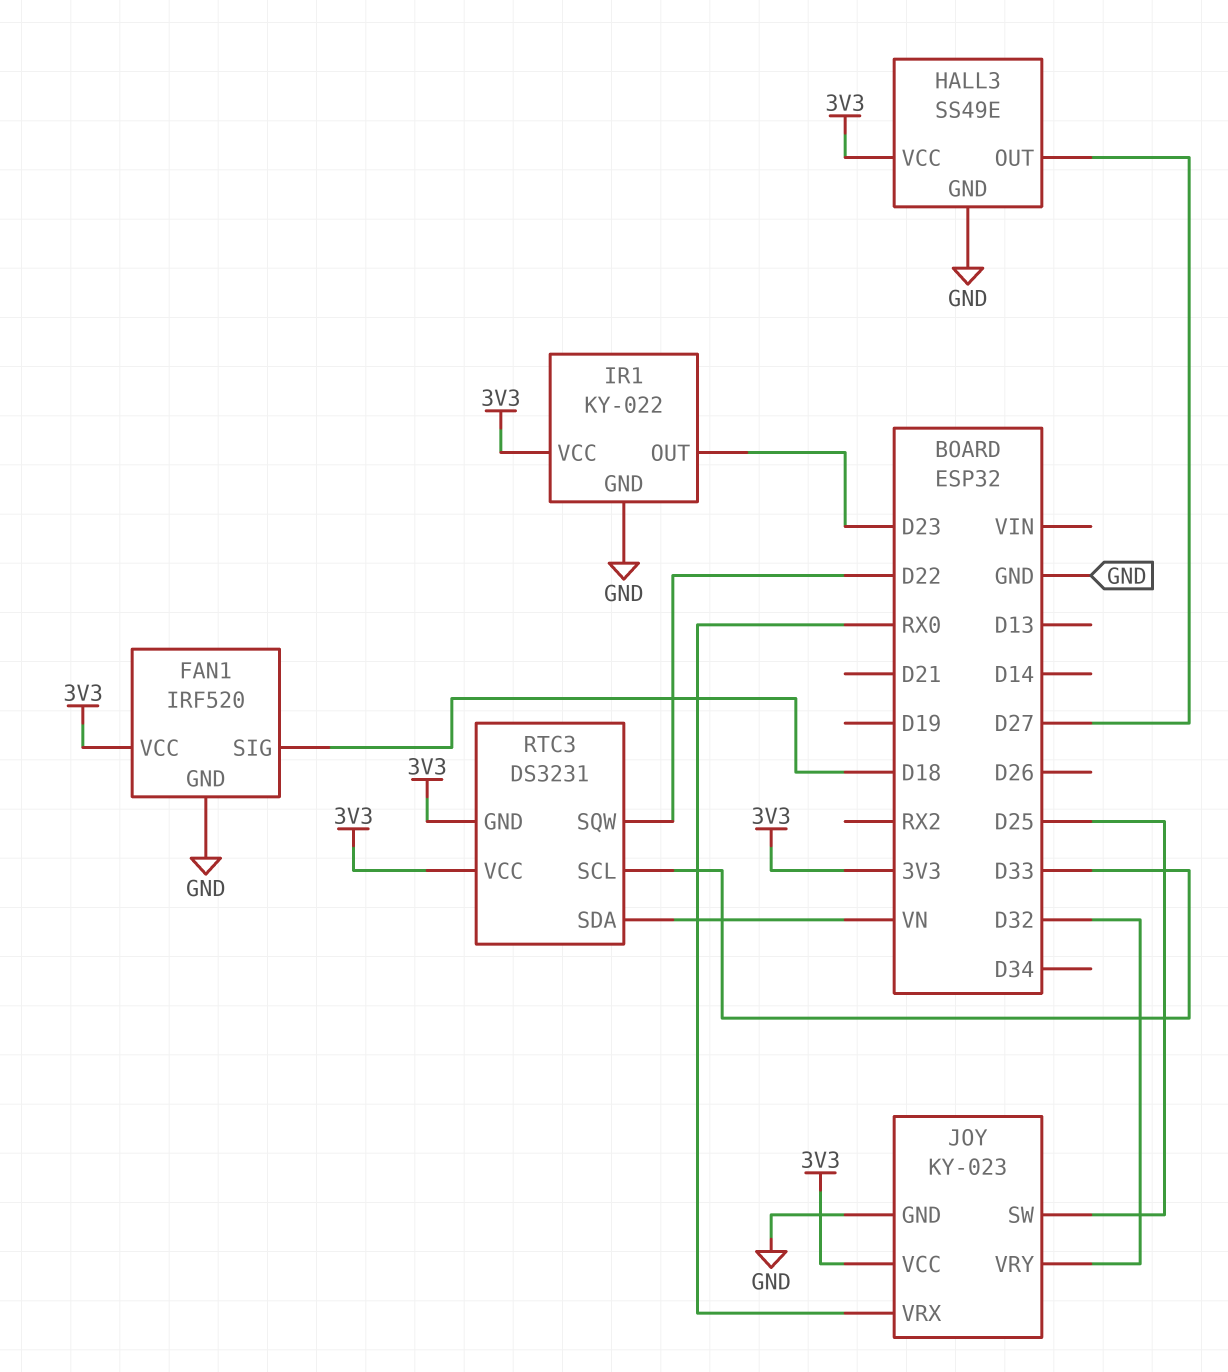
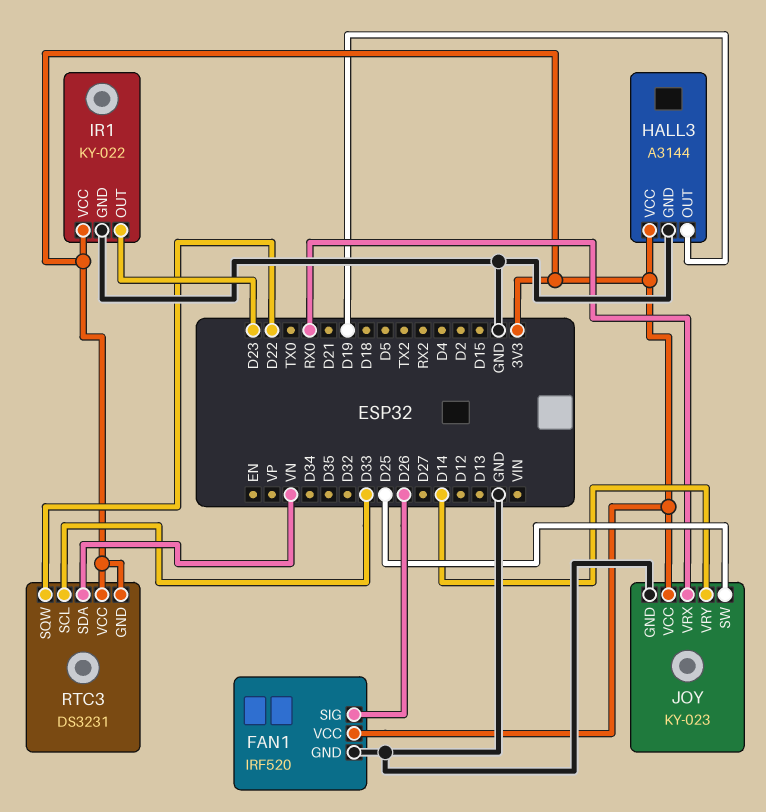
FAN1 pin SIG: D18 -> D26
HALL3: SS49E -> A3144
HALL3 pin OUT: D27 -> D19
JOY pin VRY: D32 -> D14

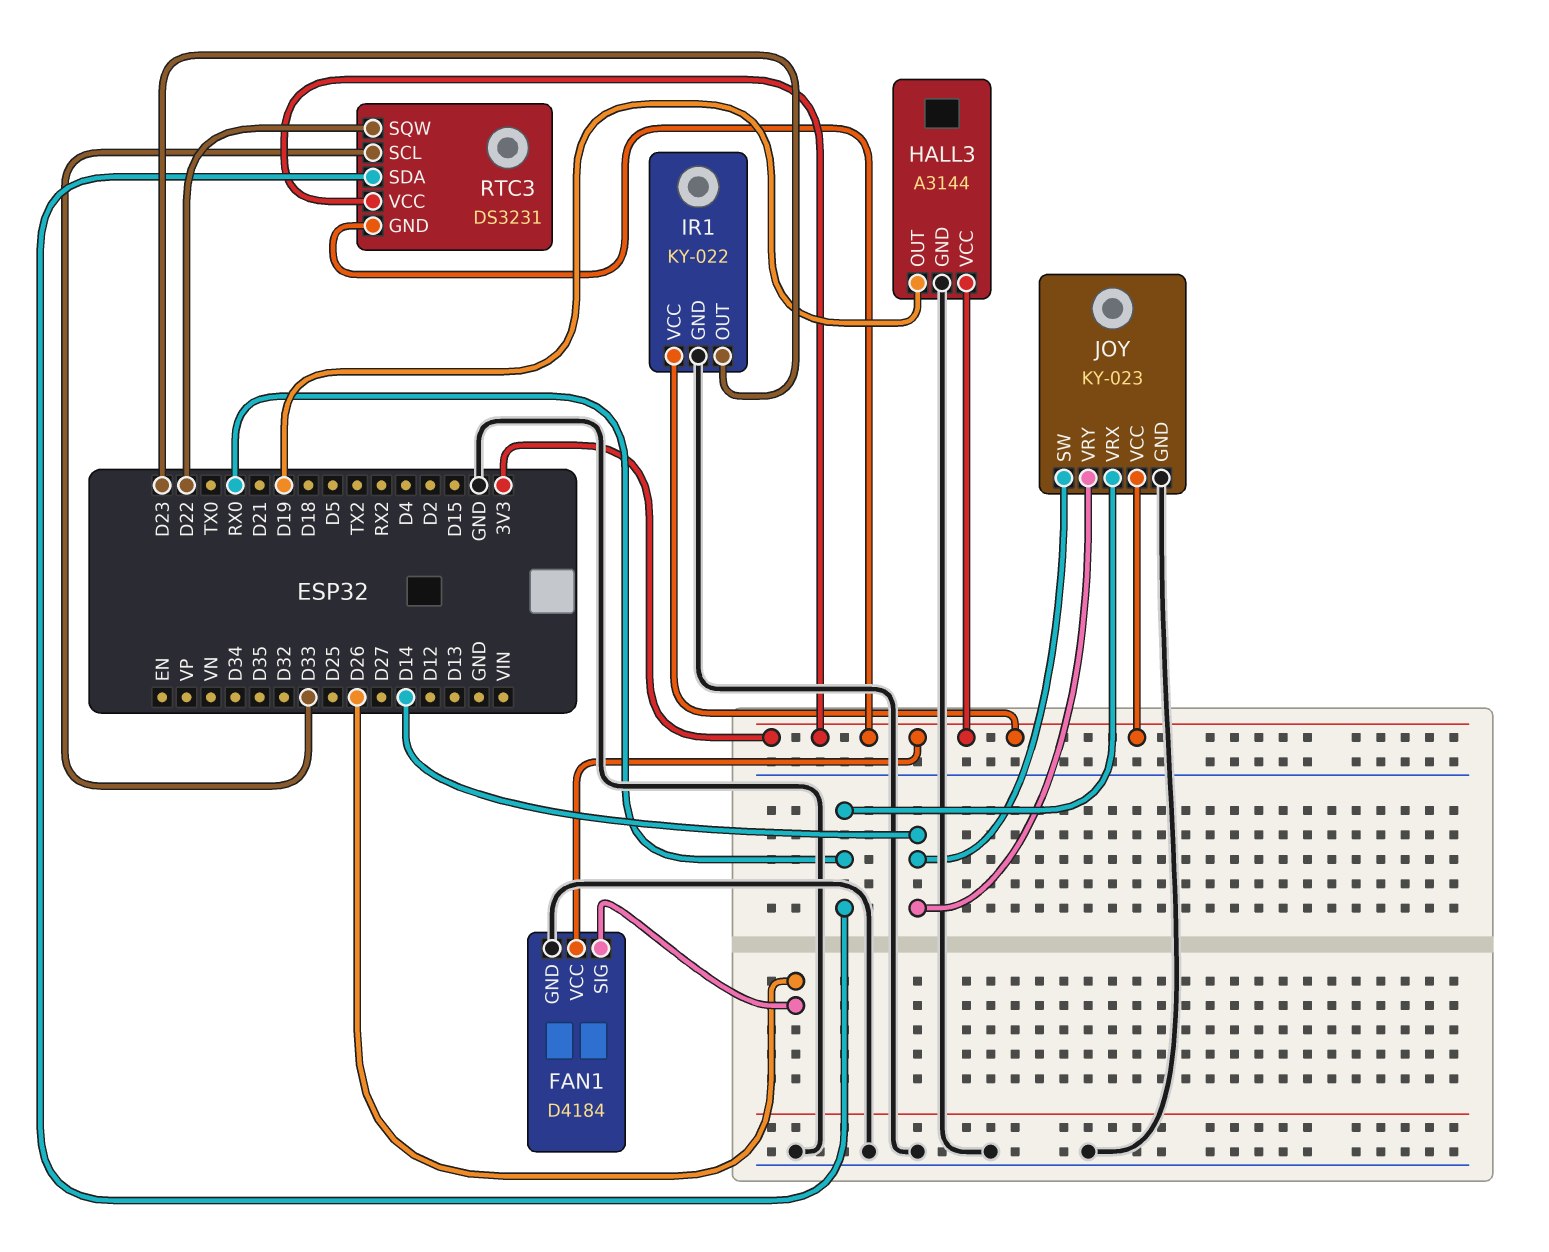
FAN1: IRF520 -> D4184
JOY pin SW: D25 -> D14
RTC3 pin SDA: VN -> RX0

